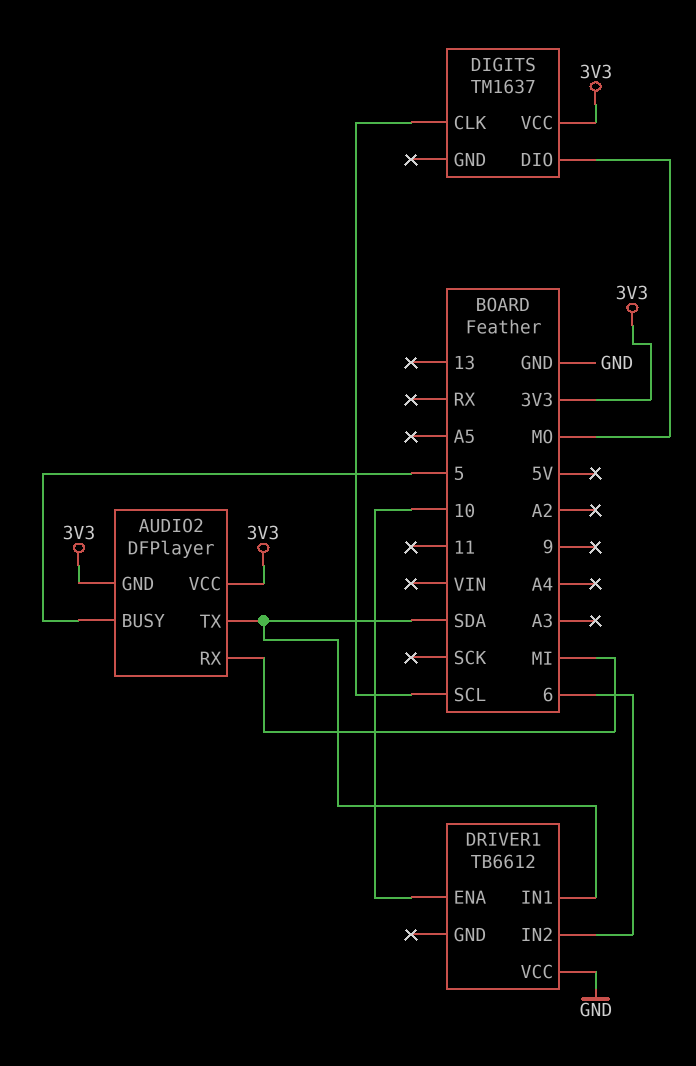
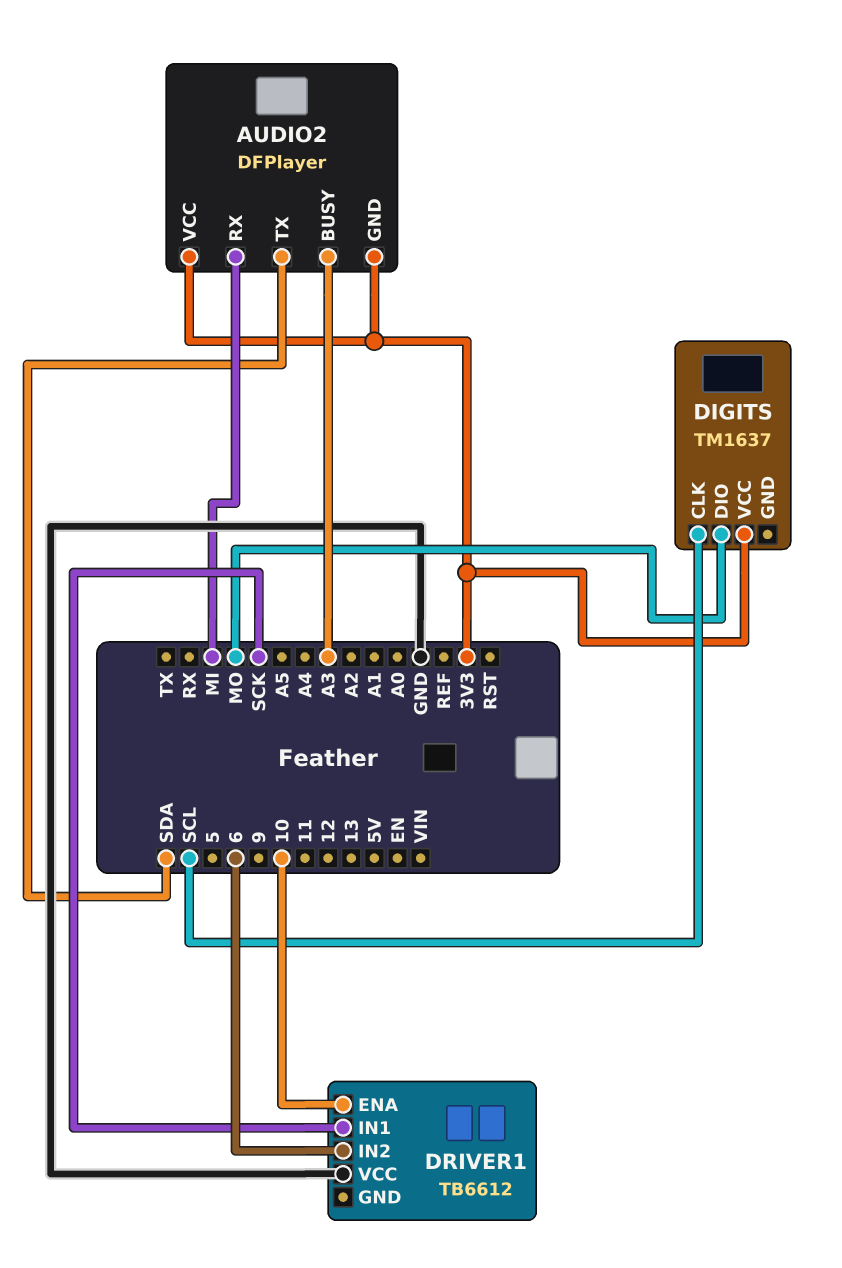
AUDIO2 pin BUSY: 5 -> A3
DRIVER1 pin IN1: SDA -> SCK

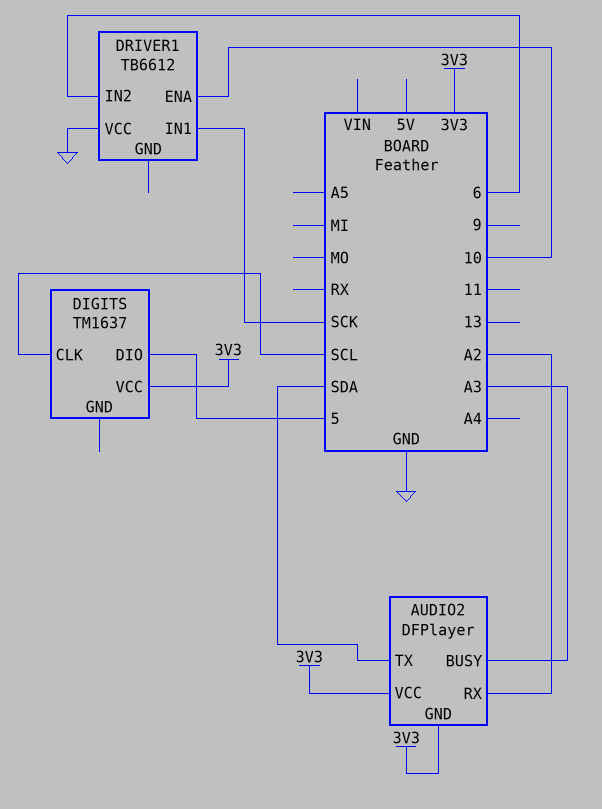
AUDIO2 pin RX: MI -> A2
DIGITS pin DIO: MO -> 5

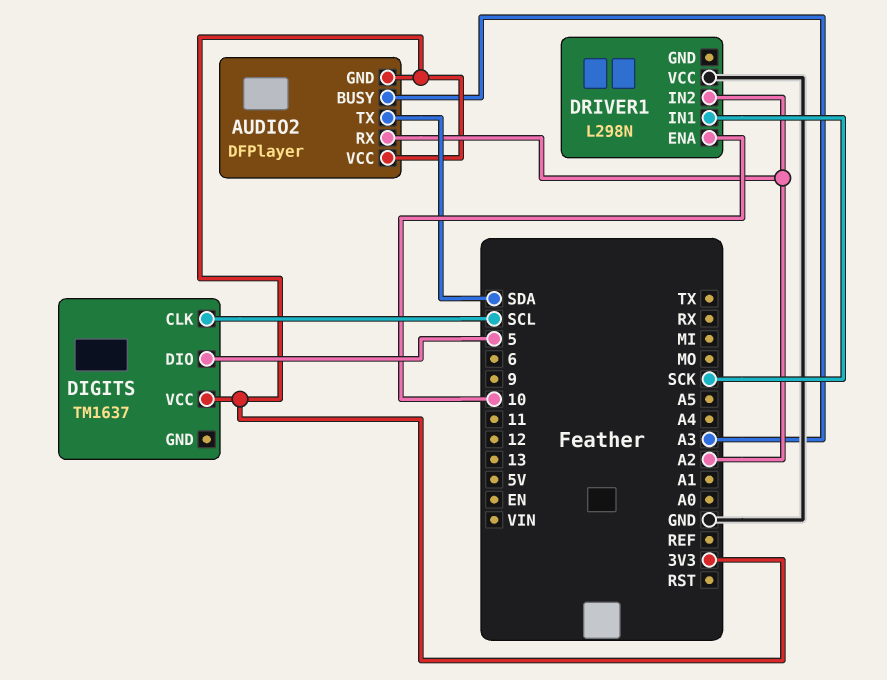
DRIVER1: TB6612 -> L298N
DRIVER1 pin IN2: 6 -> A2

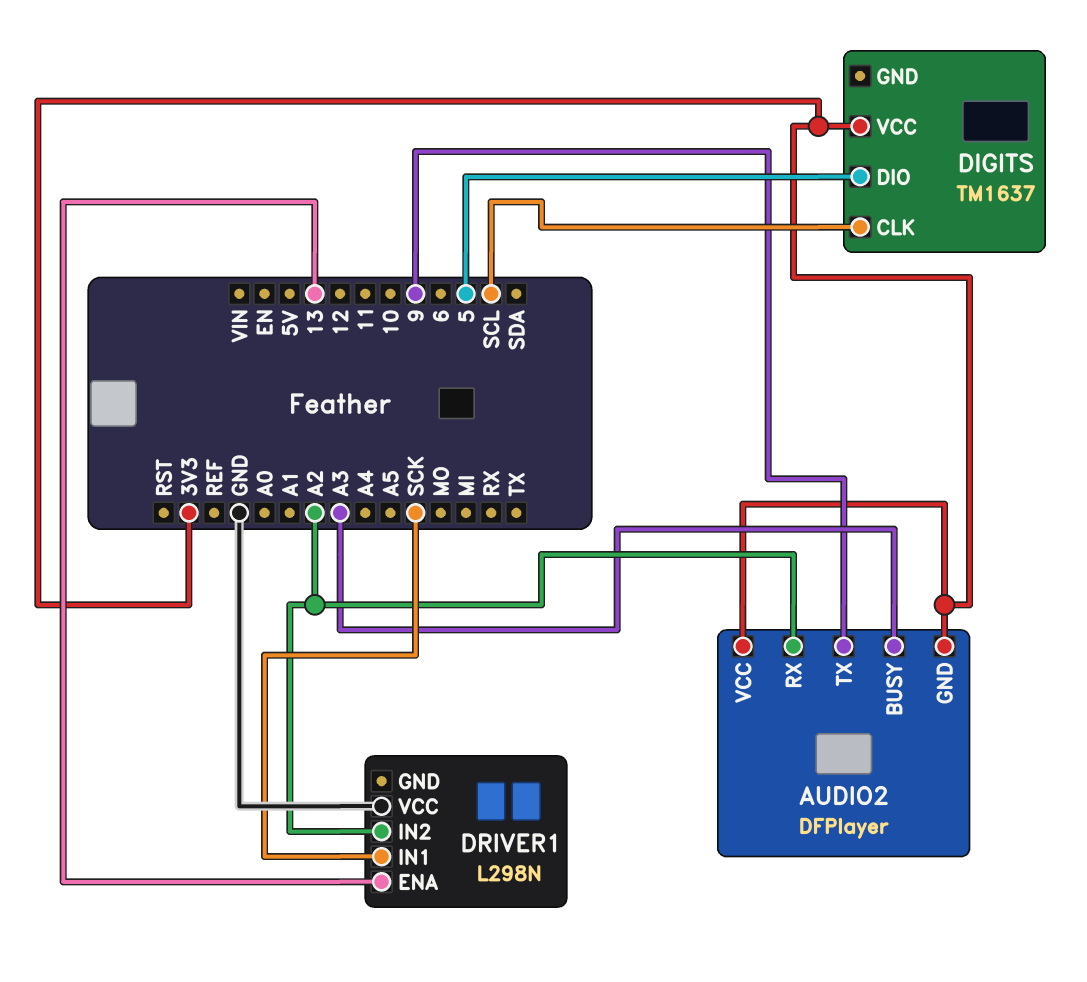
AUDIO2 pin TX: SDA -> 9
DRIVER1 pin ENA: 10 -> 13

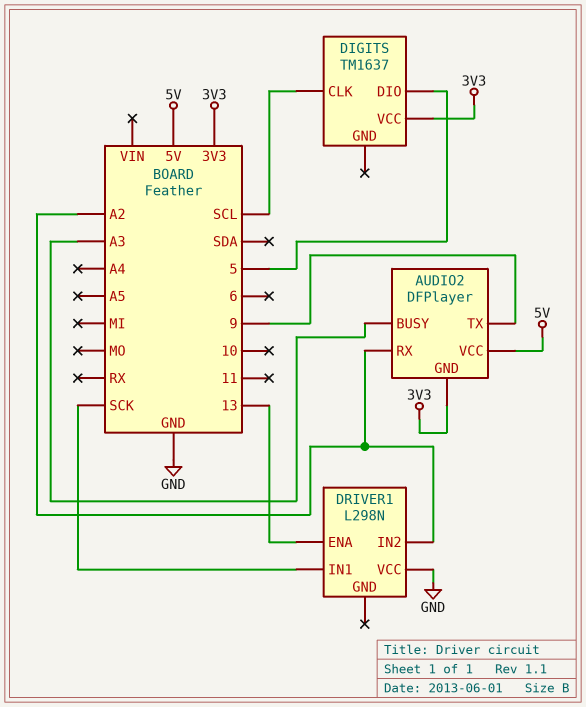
AUDIO2 pin VCC: 3V3 -> 5V

